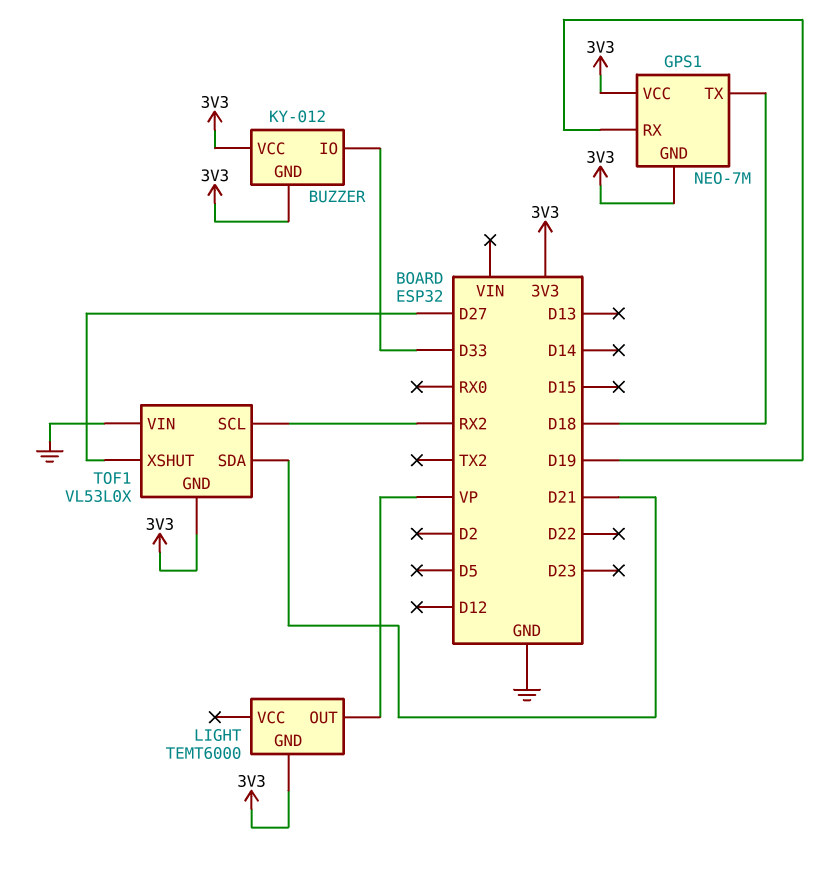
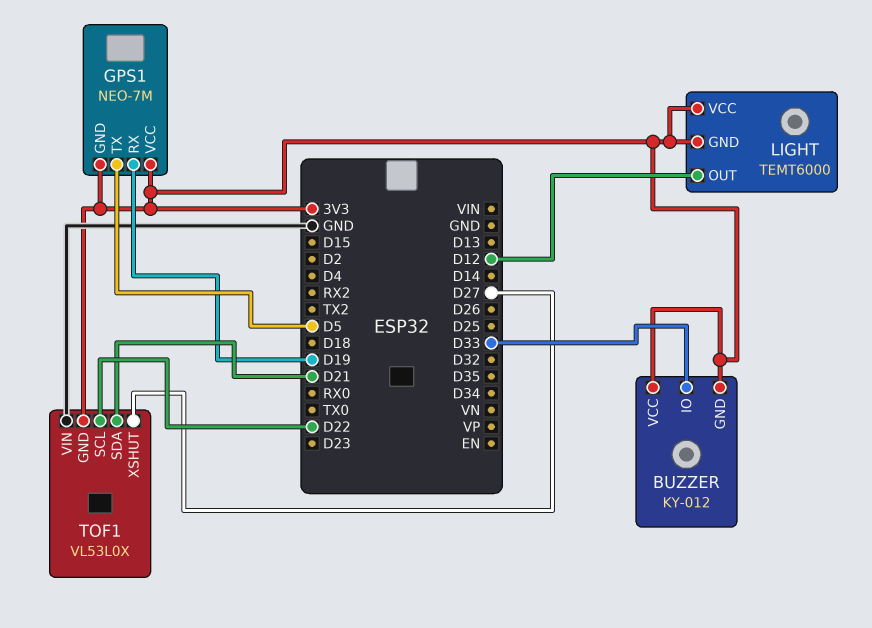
GPS1 pin TX: D18 -> D5
LIGHT pin OUT: VP -> D12
LIGHT pin VCC: none -> 3V3
TOF1 pin SCL: RX2 -> D22

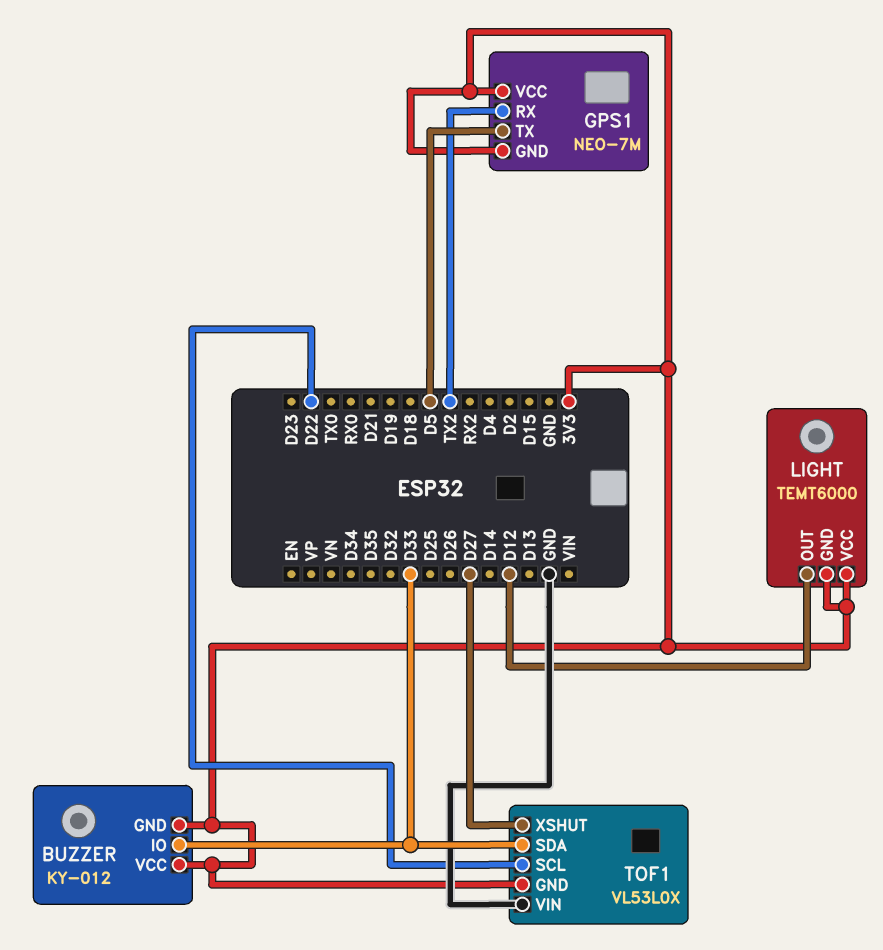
GPS1 pin RX: D19 -> TX2
TOF1 pin SDA: D21 -> D33

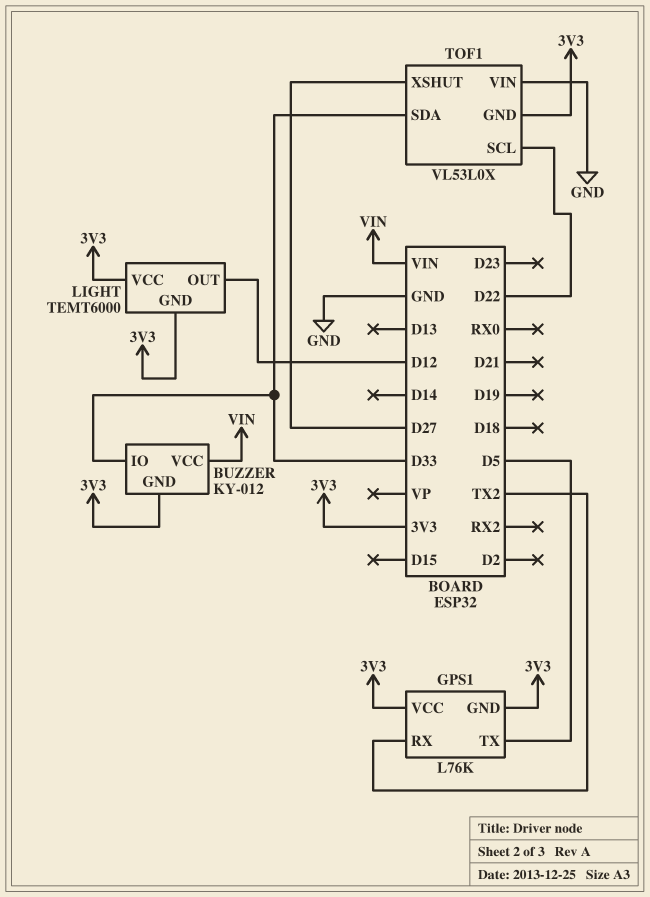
BUZZER pin VCC: 3V3 -> VIN
GPS1: NEO-7M -> L76K

